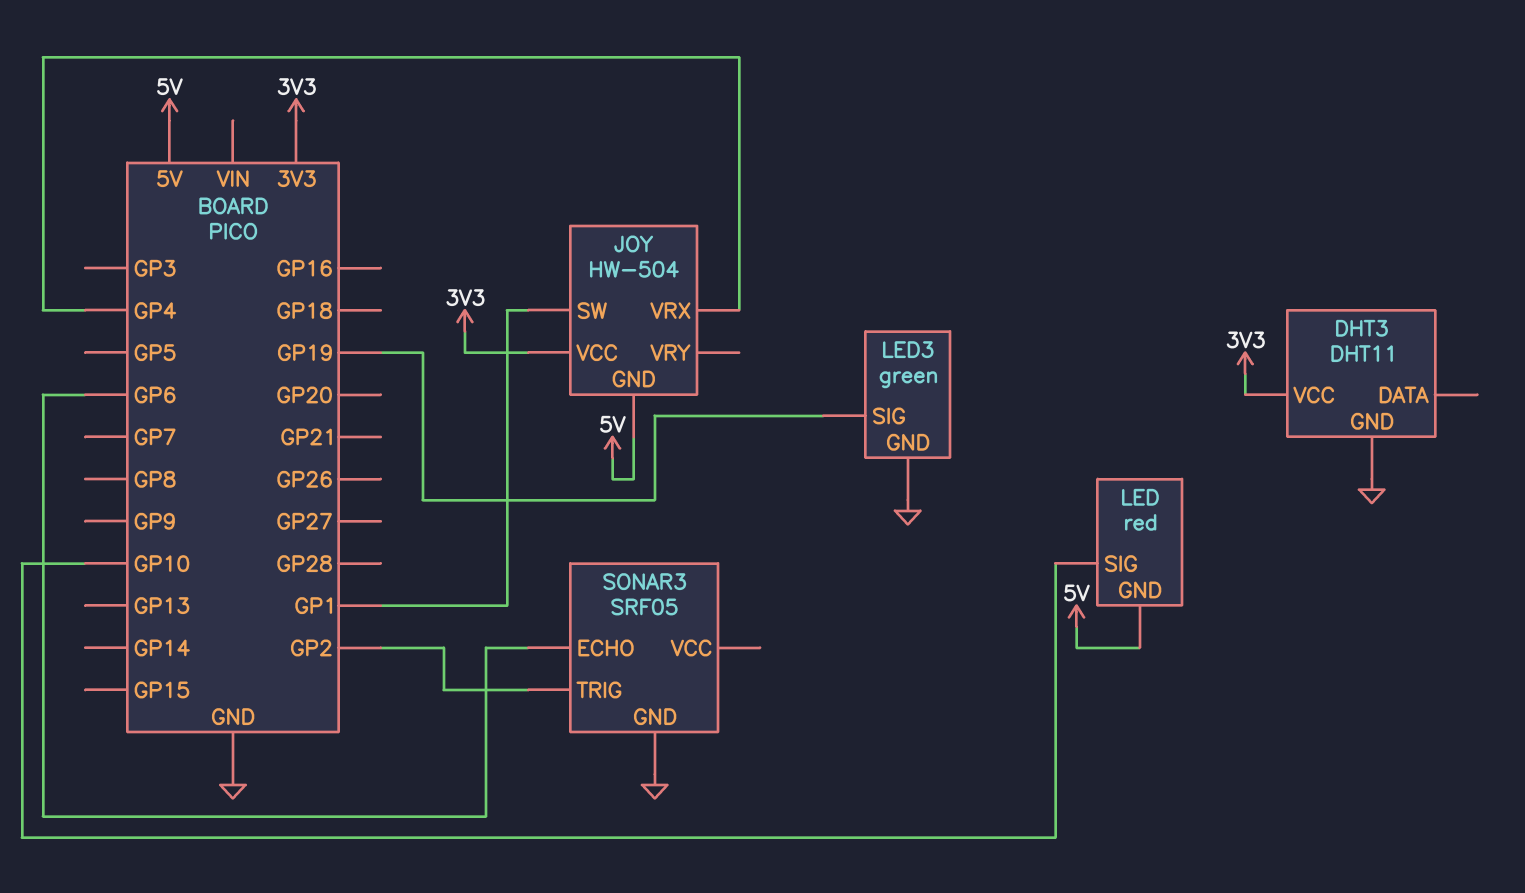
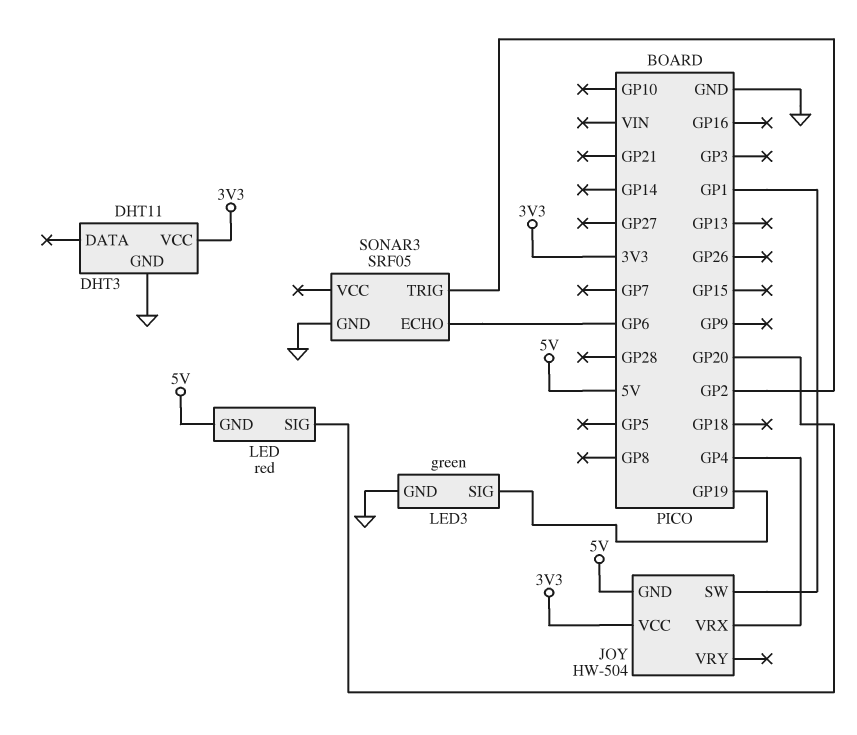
LED pin SIG: GP10 -> GP20

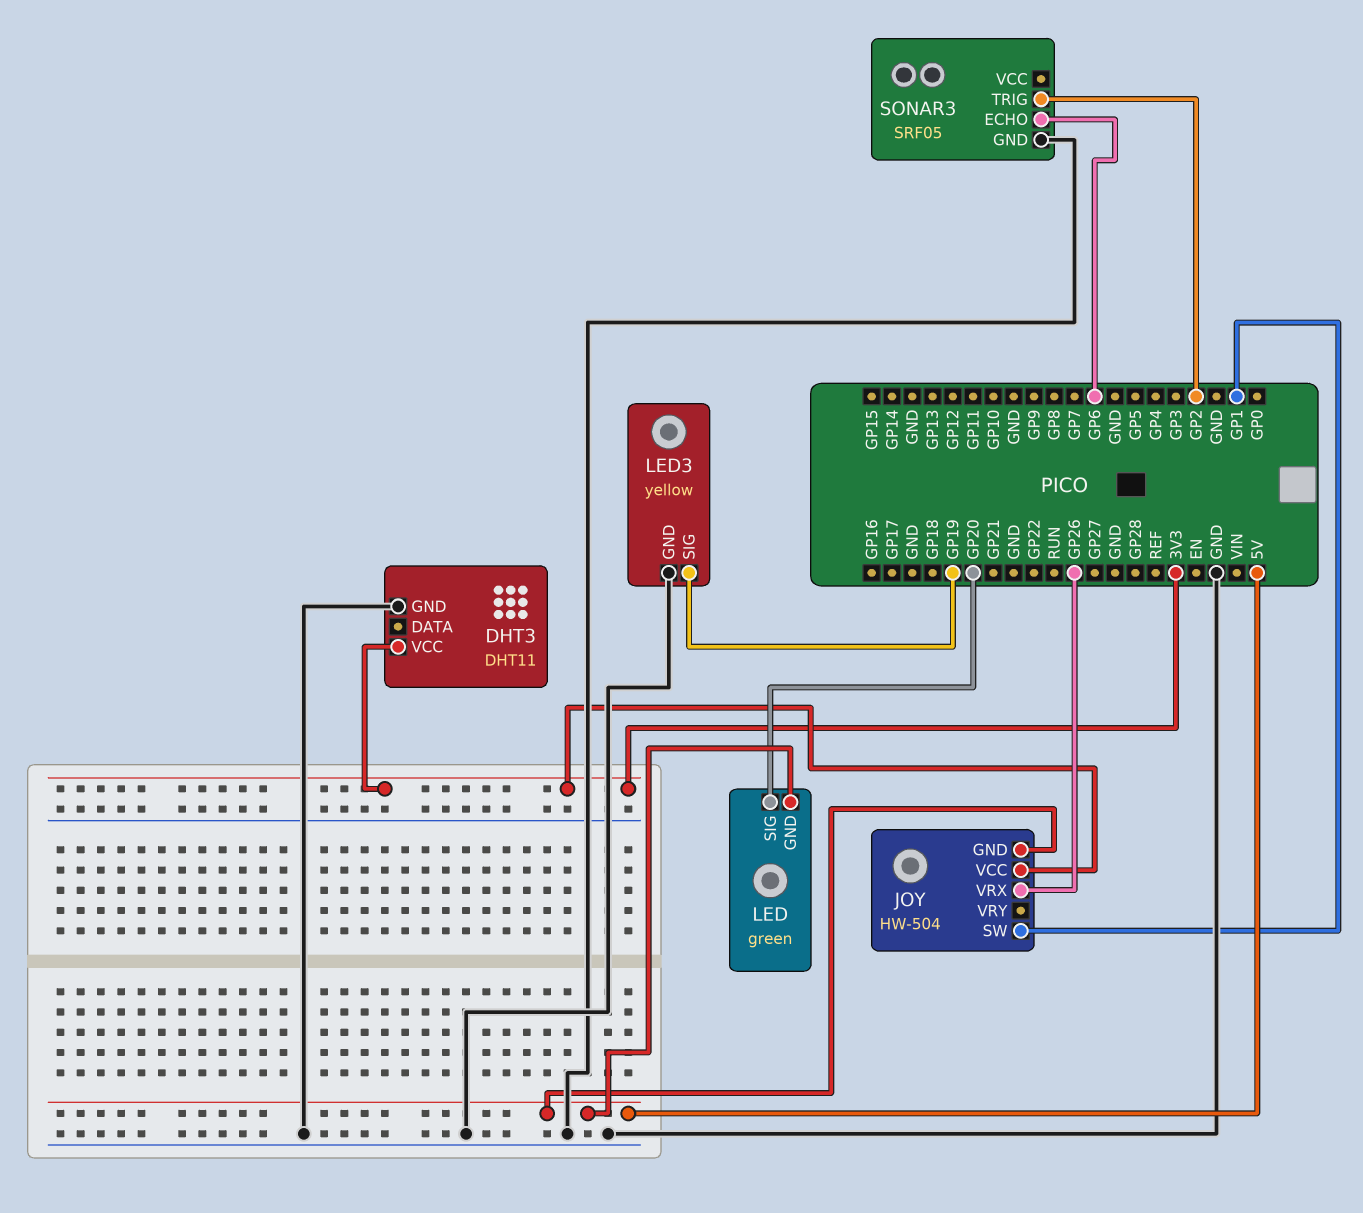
JOY pin VRX: GP4 -> GP26
LED: red -> green
LED3: green -> yellow

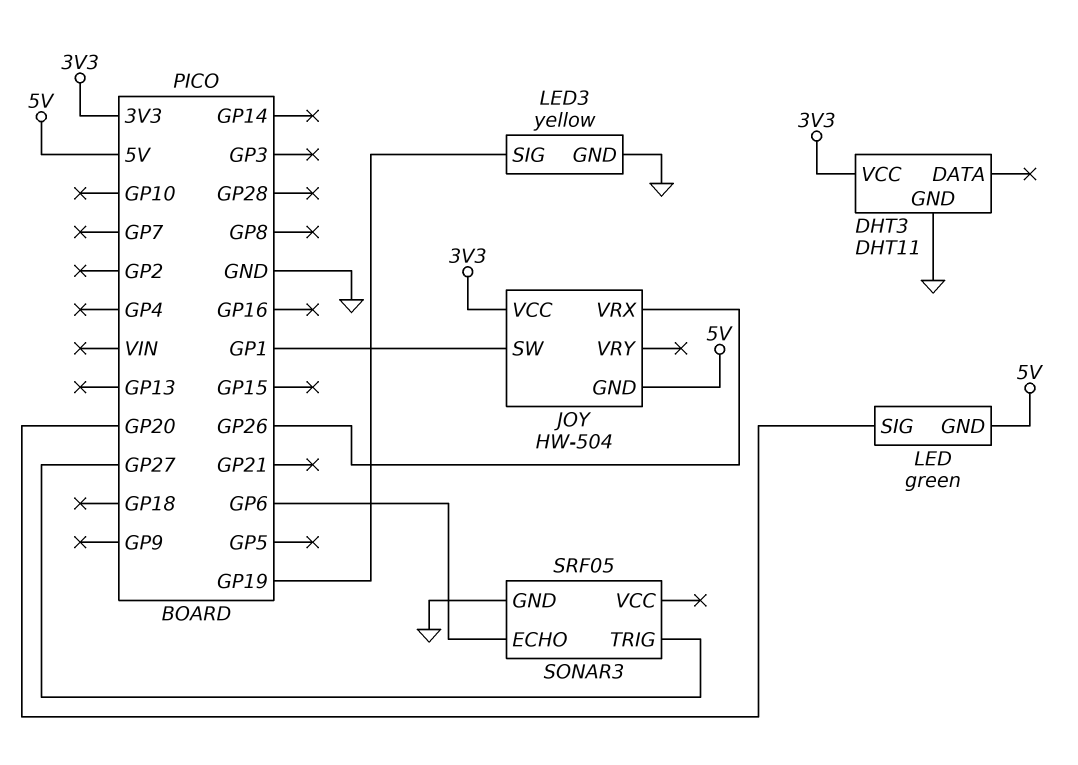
SONAR3 pin TRIG: GP2 -> GP27

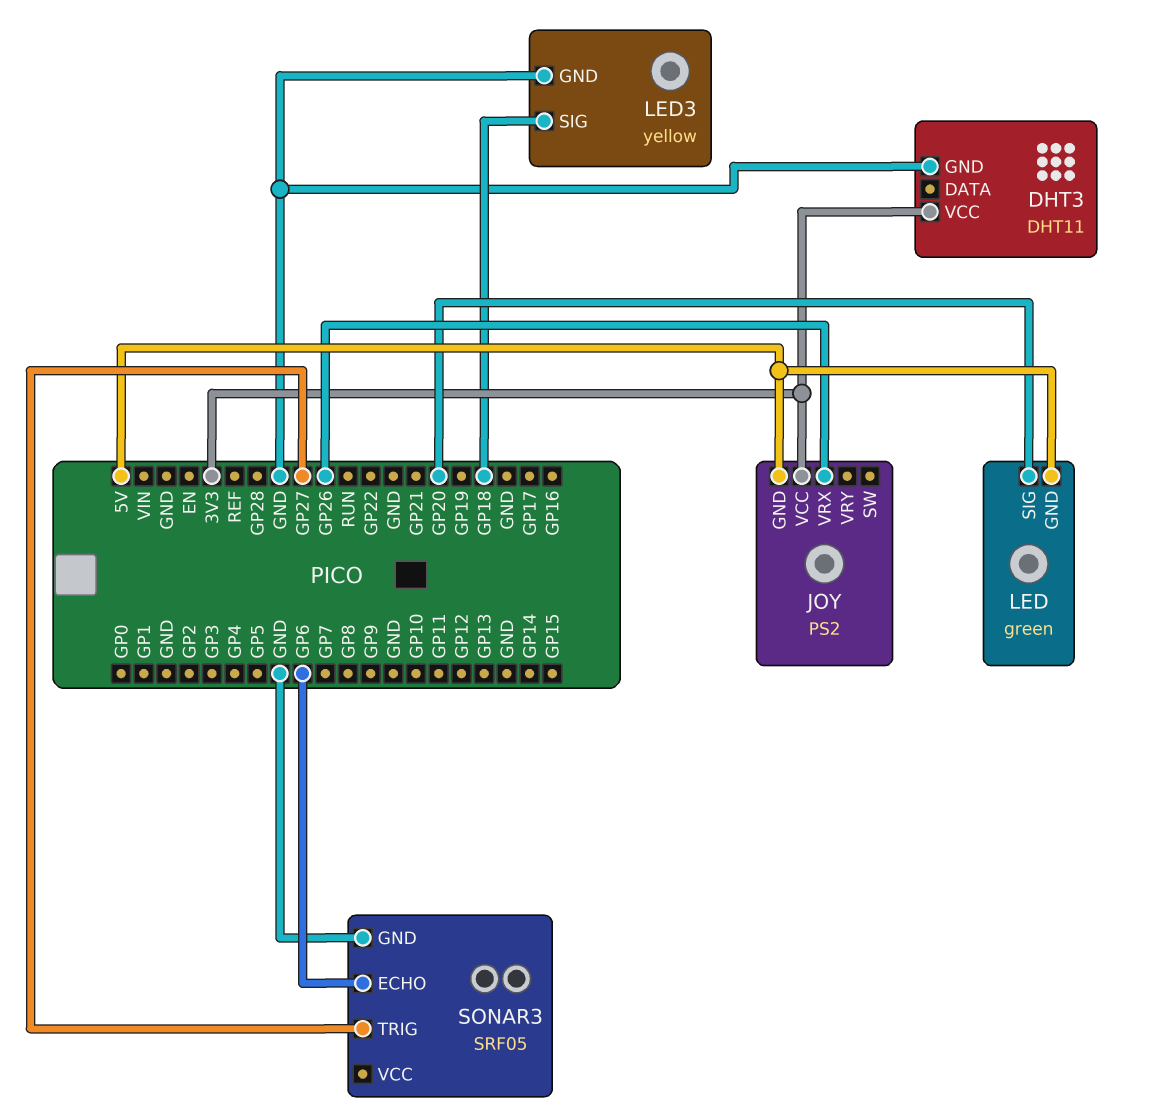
JOY: HW-504 -> PS2
JOY pin SW: GP1 -> none
LED3 pin SIG: GP19 -> GP18

